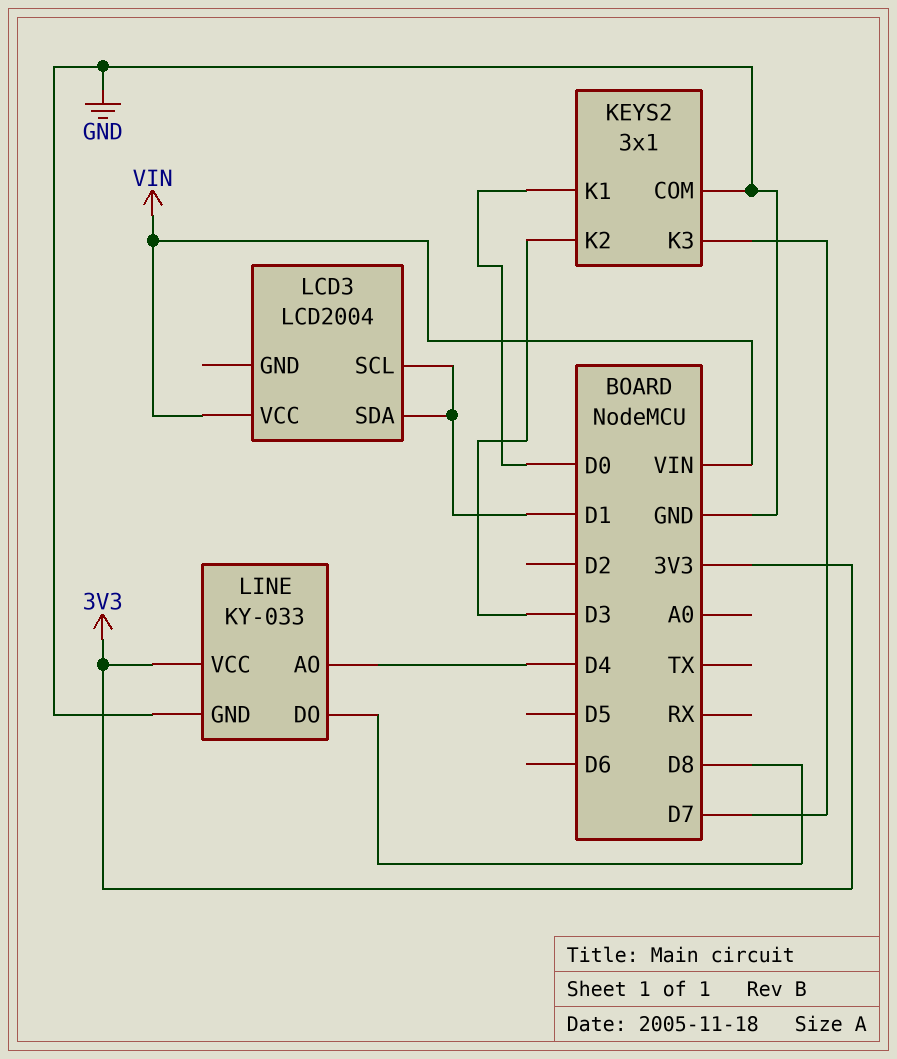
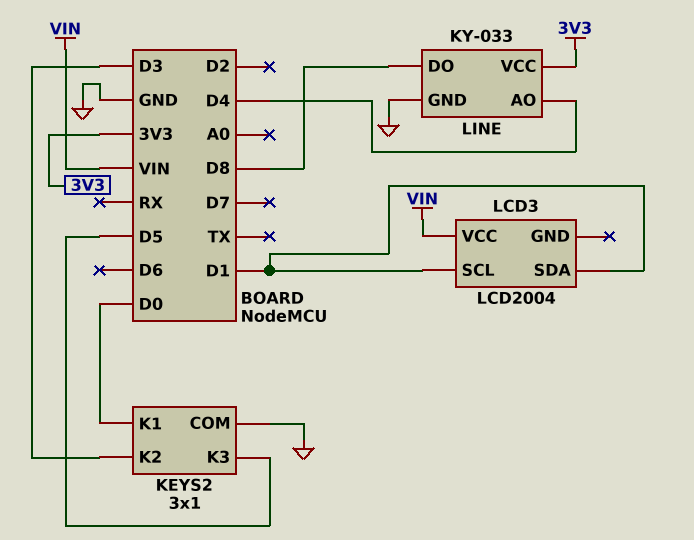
KEYS2 pin K3: D7 -> D5

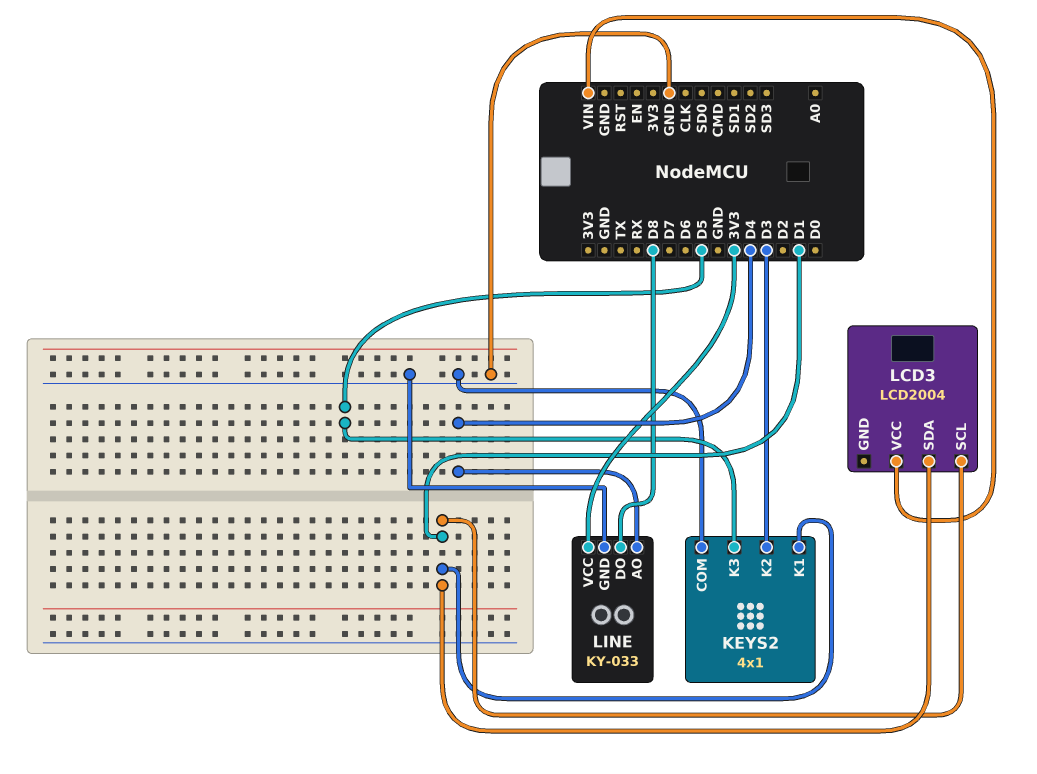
KEYS2: 3x1 -> 4x1
KEYS2 pin K1: D0 -> D1

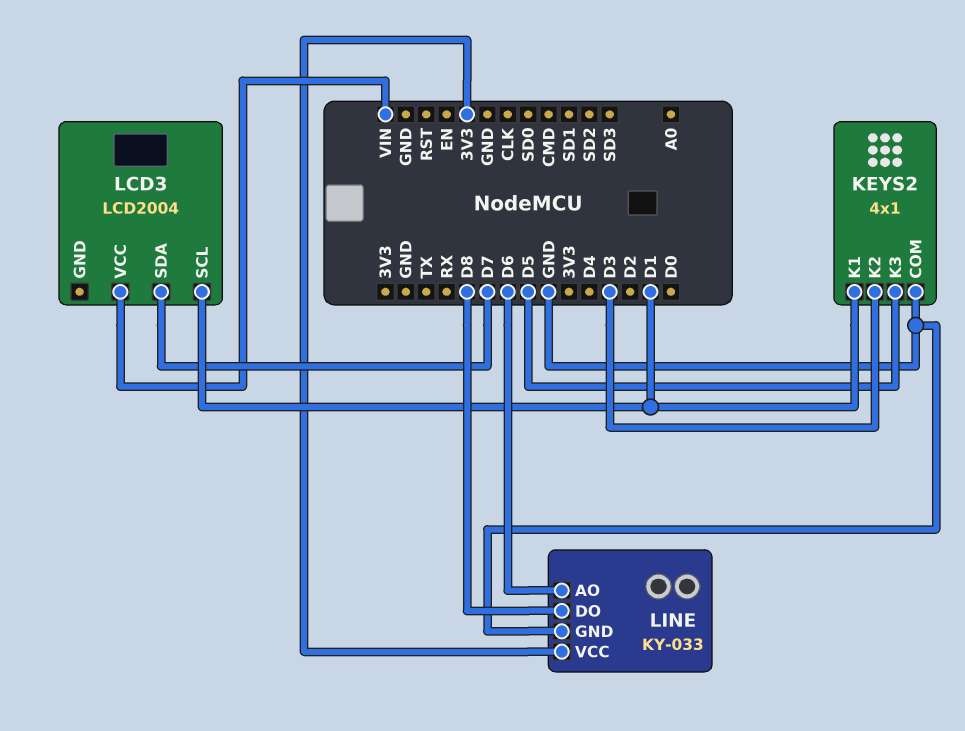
LCD3 pin SDA: D1 -> D7
LINE pin AO: D4 -> D6

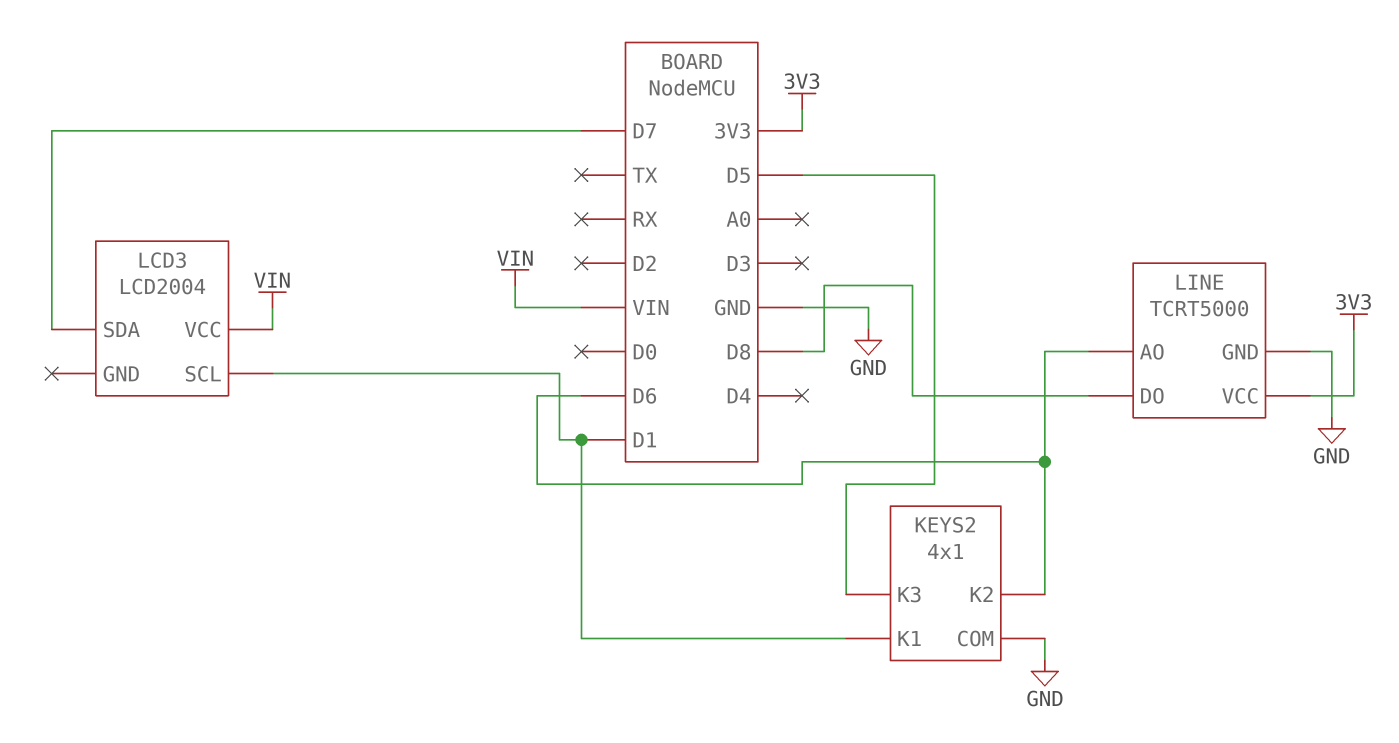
KEYS2 pin K2: D3 -> D6
LINE: KY-033 -> TCRT5000

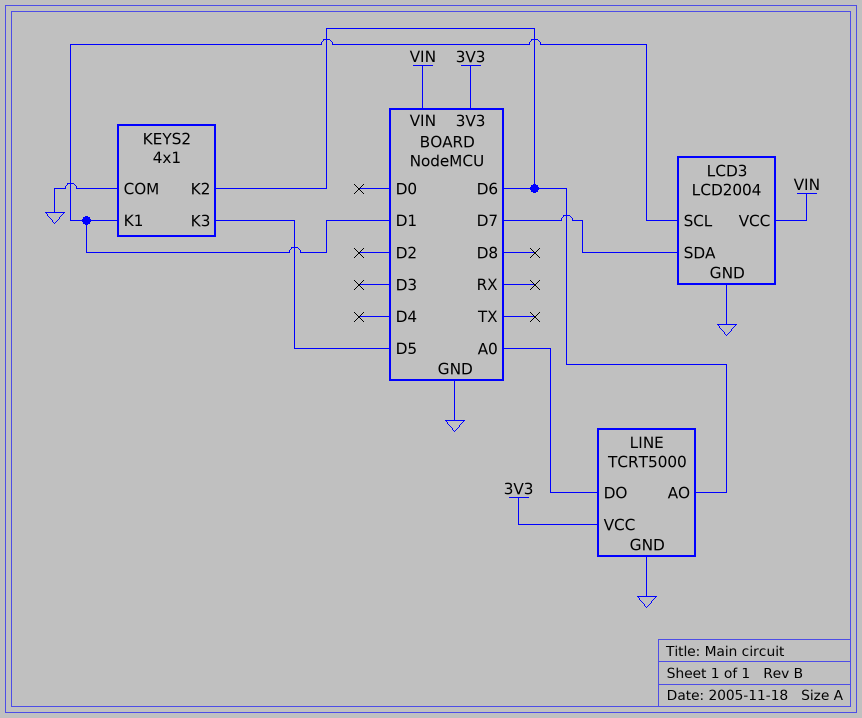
LCD3 pin GND: none -> GND
LINE pin DO: D8 -> A0

